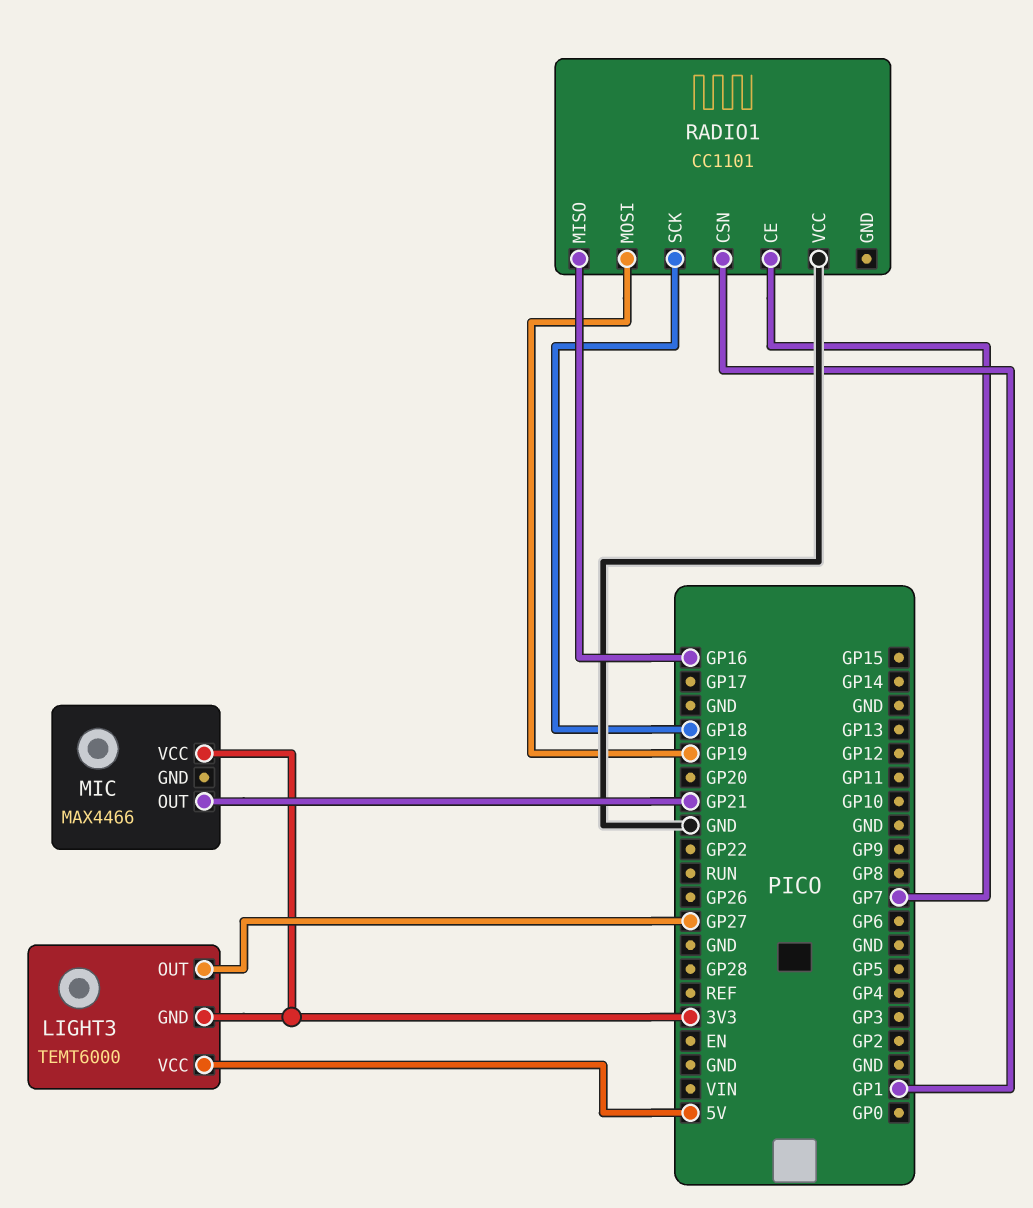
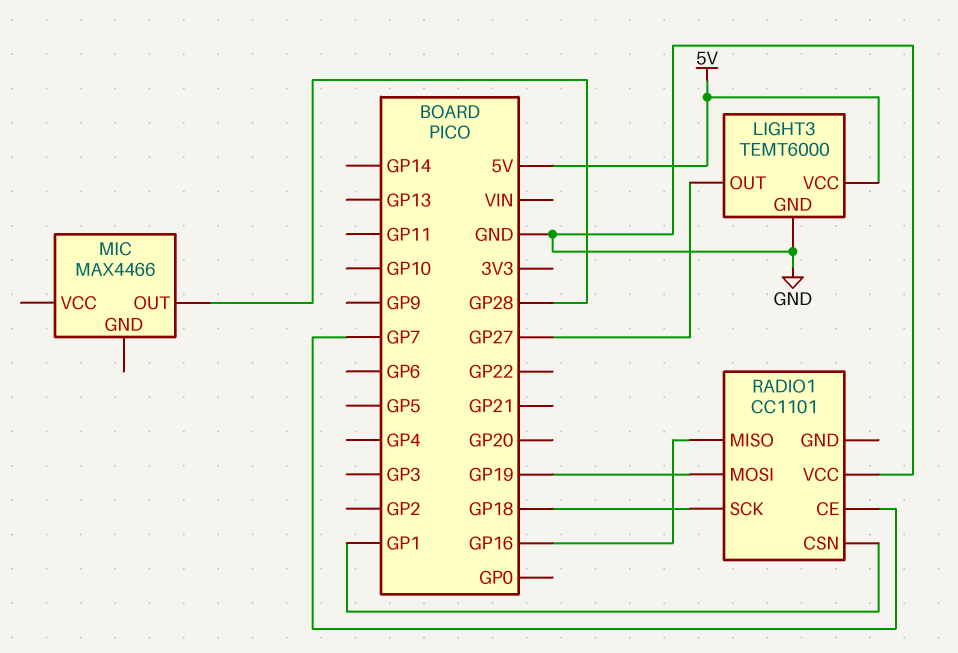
LIGHT3 pin GND: 3V3 -> GND
MIC pin OUT: GP21 -> GP28
MIC pin VCC: 3V3 -> none

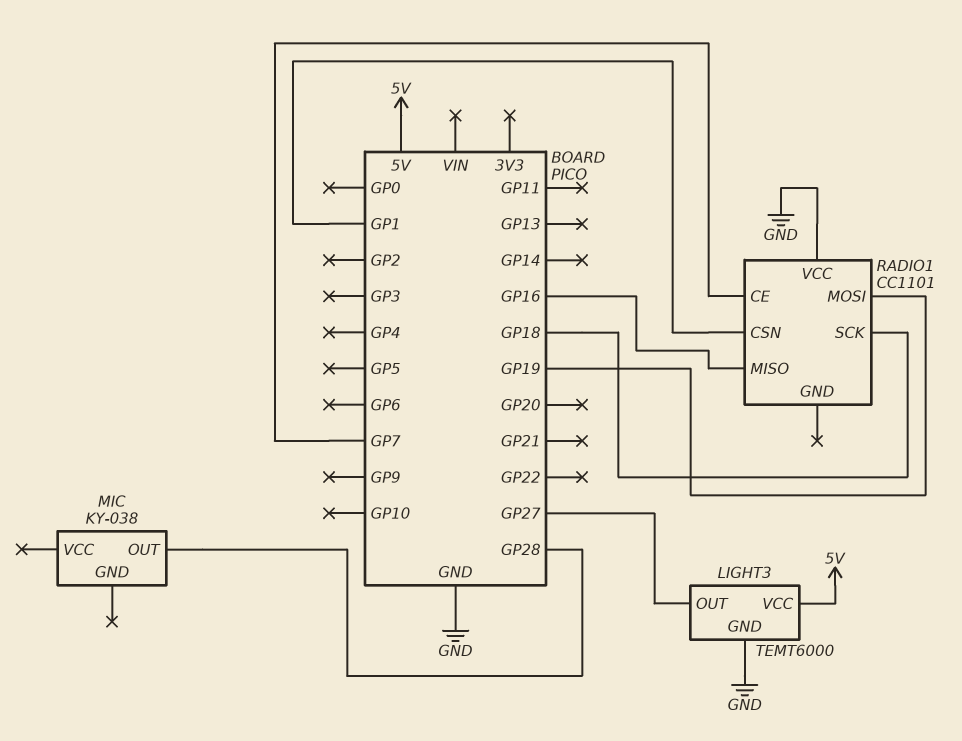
MIC: MAX4466 -> KY-038

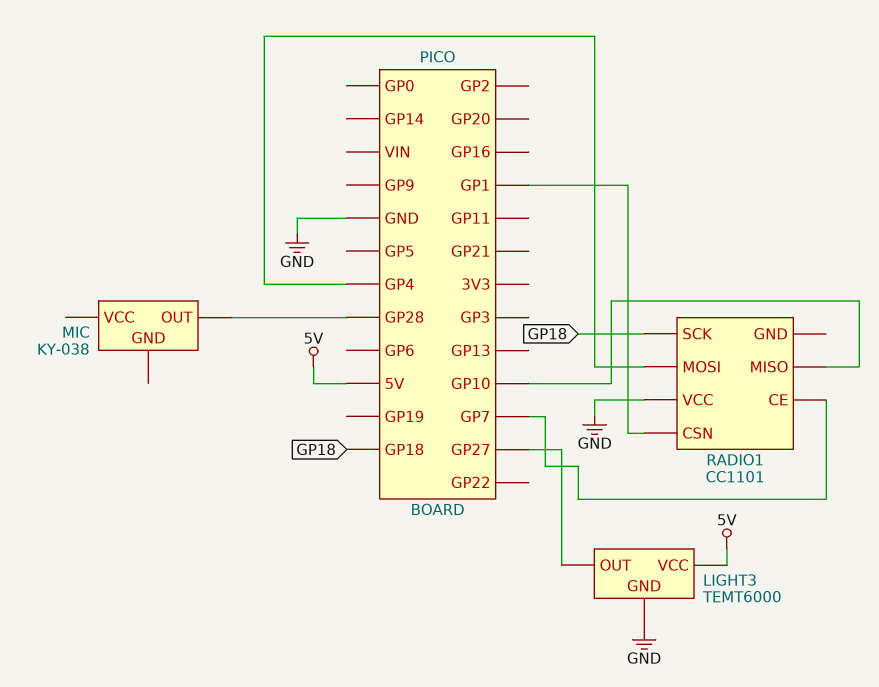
RADIO1 pin MISO: GP16 -> GP10
RADIO1 pin MOSI: GP19 -> GP4

